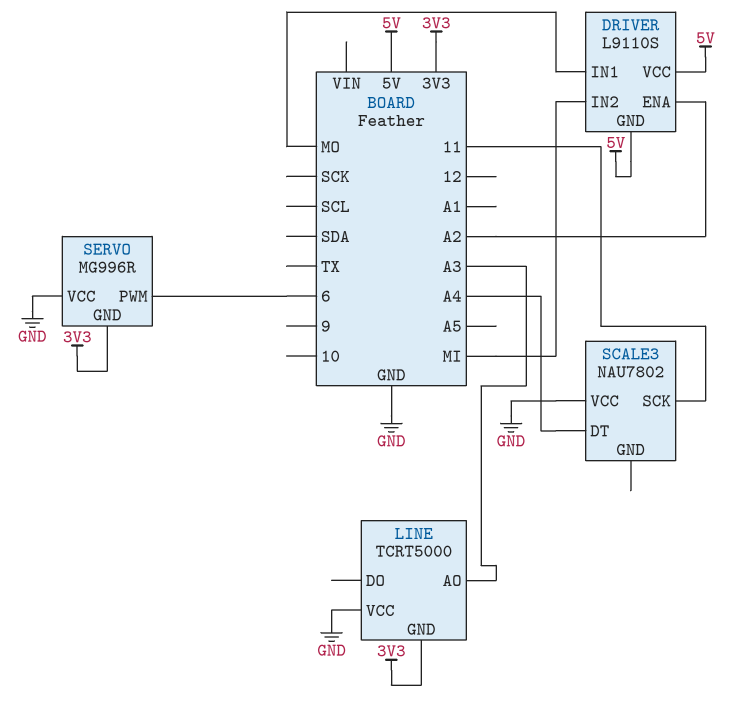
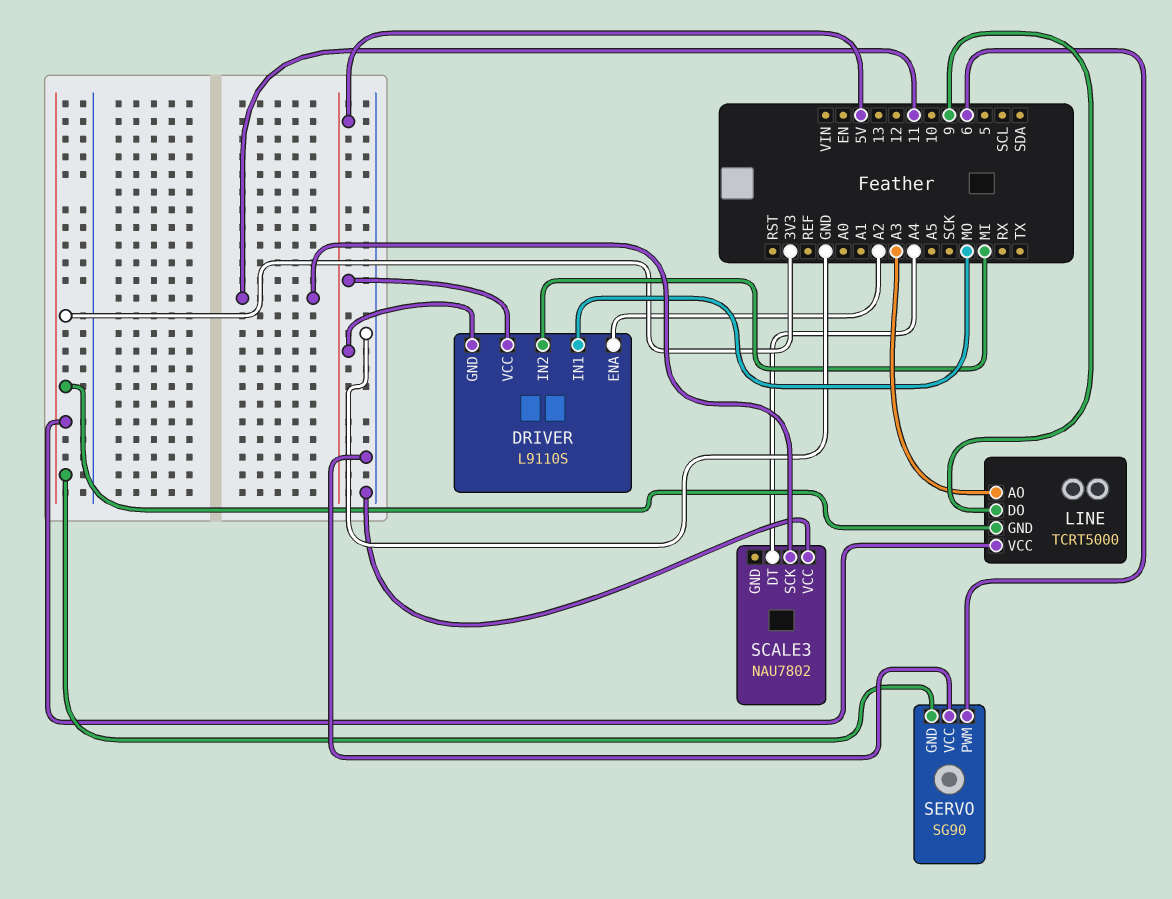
LINE pin DO: none -> 9
LINE pin VCC: GND -> 3V3
SERVO: MG996R -> SG90

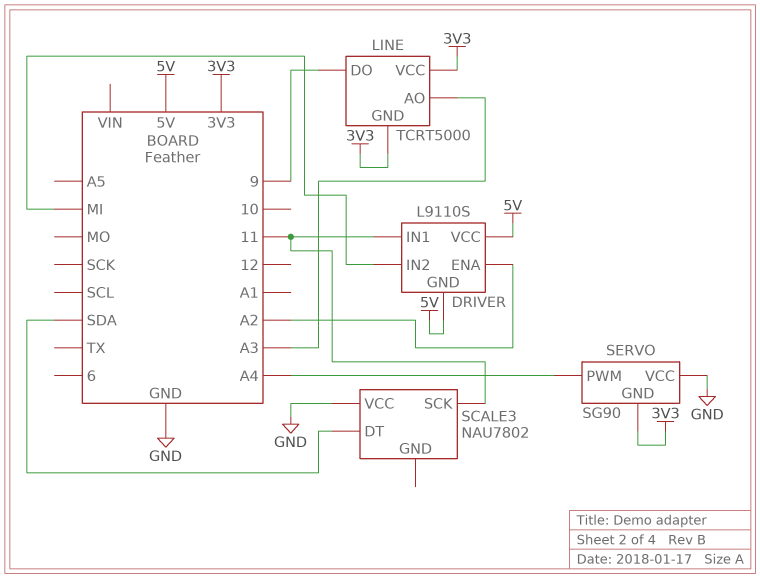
DRIVER pin IN1: MO -> 11
SCALE3 pin DT: A4 -> SDA
SERVO pin PWM: 6 -> A4

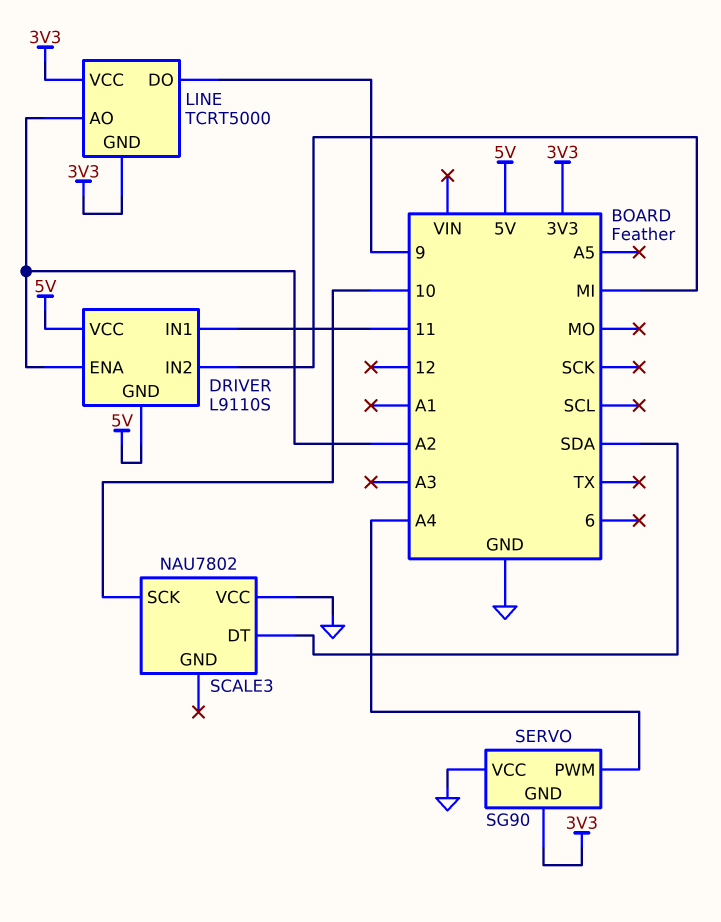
LINE pin AO: A3 -> A2
SCALE3 pin SCK: 11 -> 10

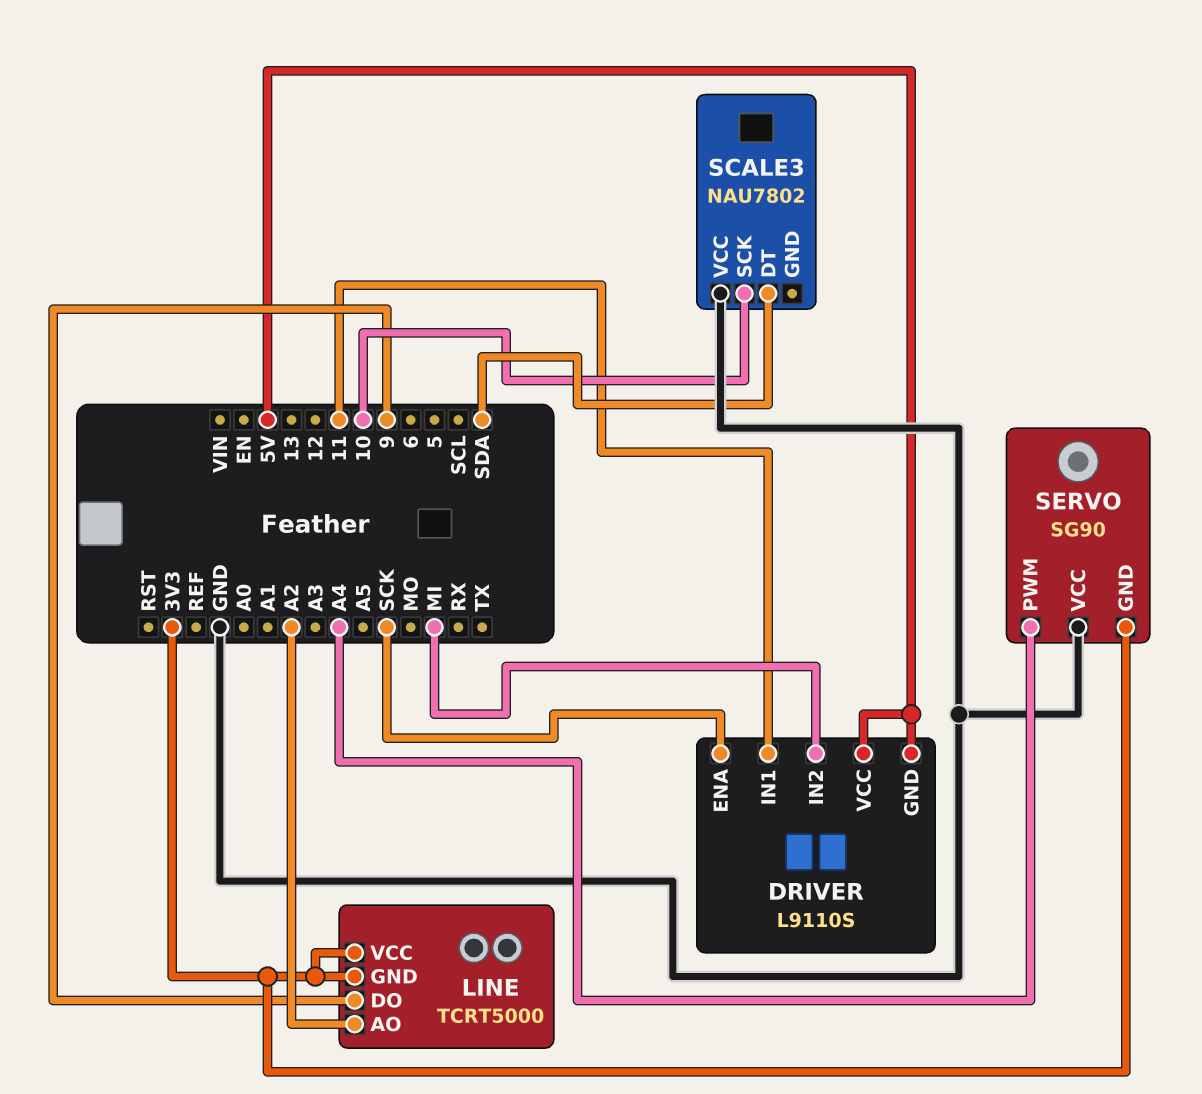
DRIVER pin ENA: A2 -> SCK

